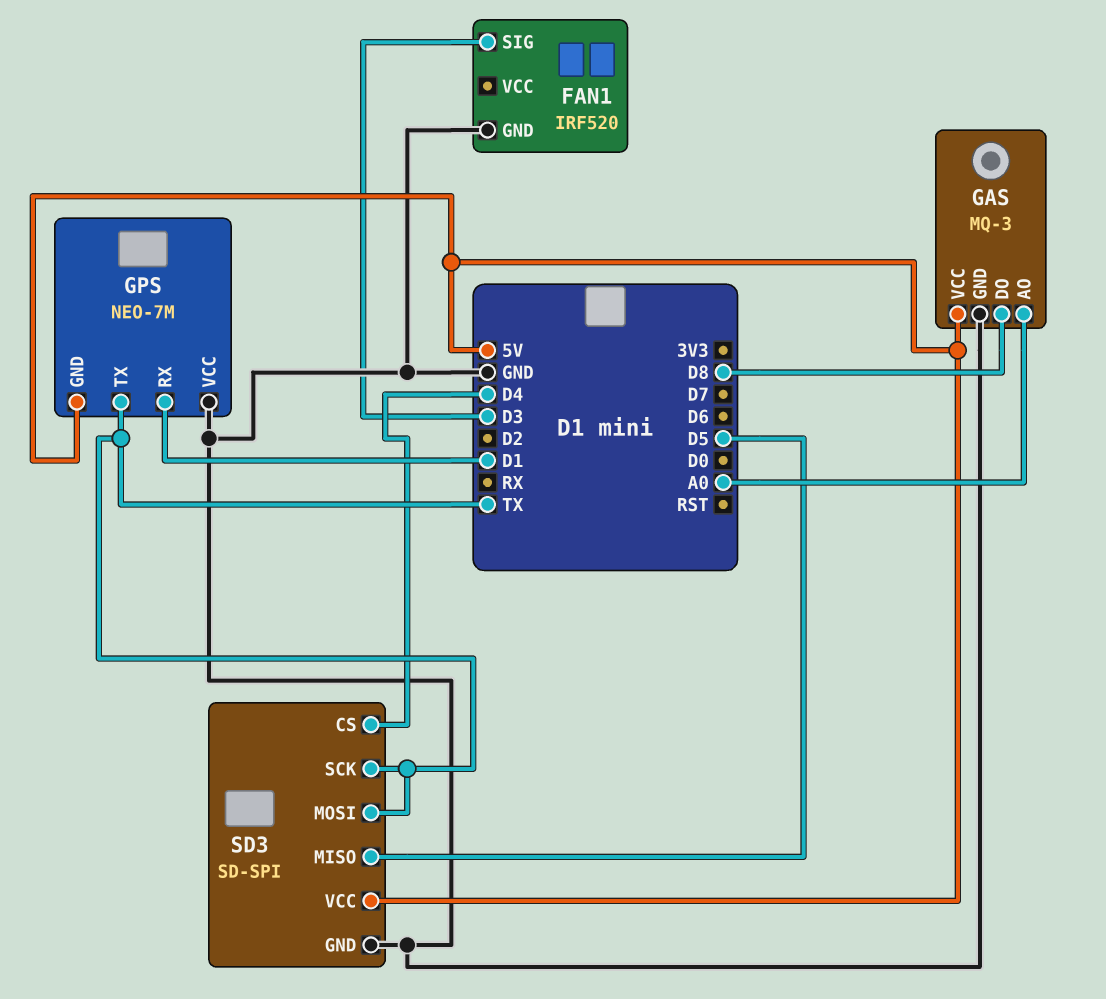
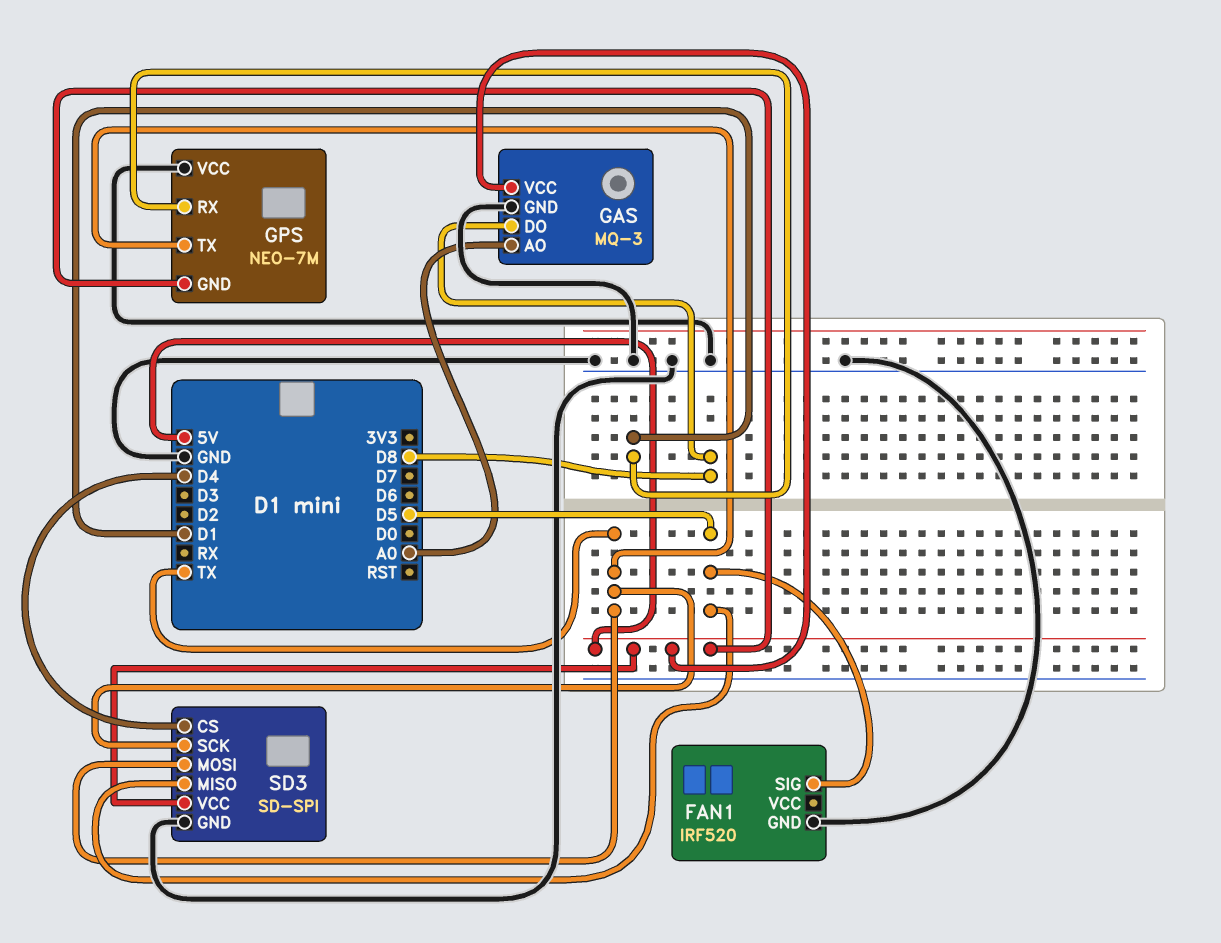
FAN1 pin SIG: D3 -> D5

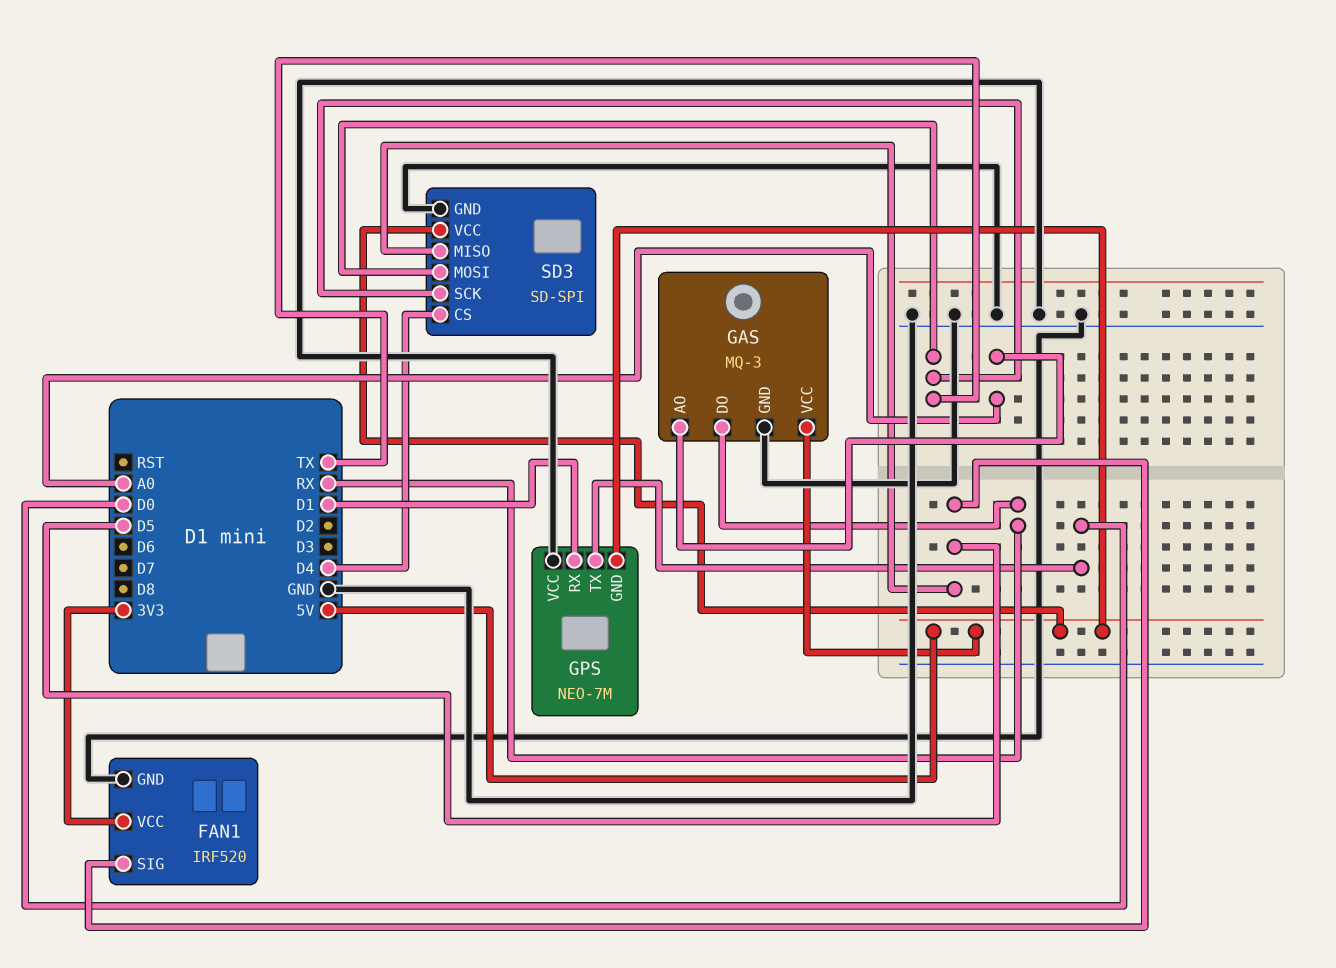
FAN1 pin VCC: none -> 3V3
GAS pin DO: D8 -> RX
GPS pin TX: TX -> D0

